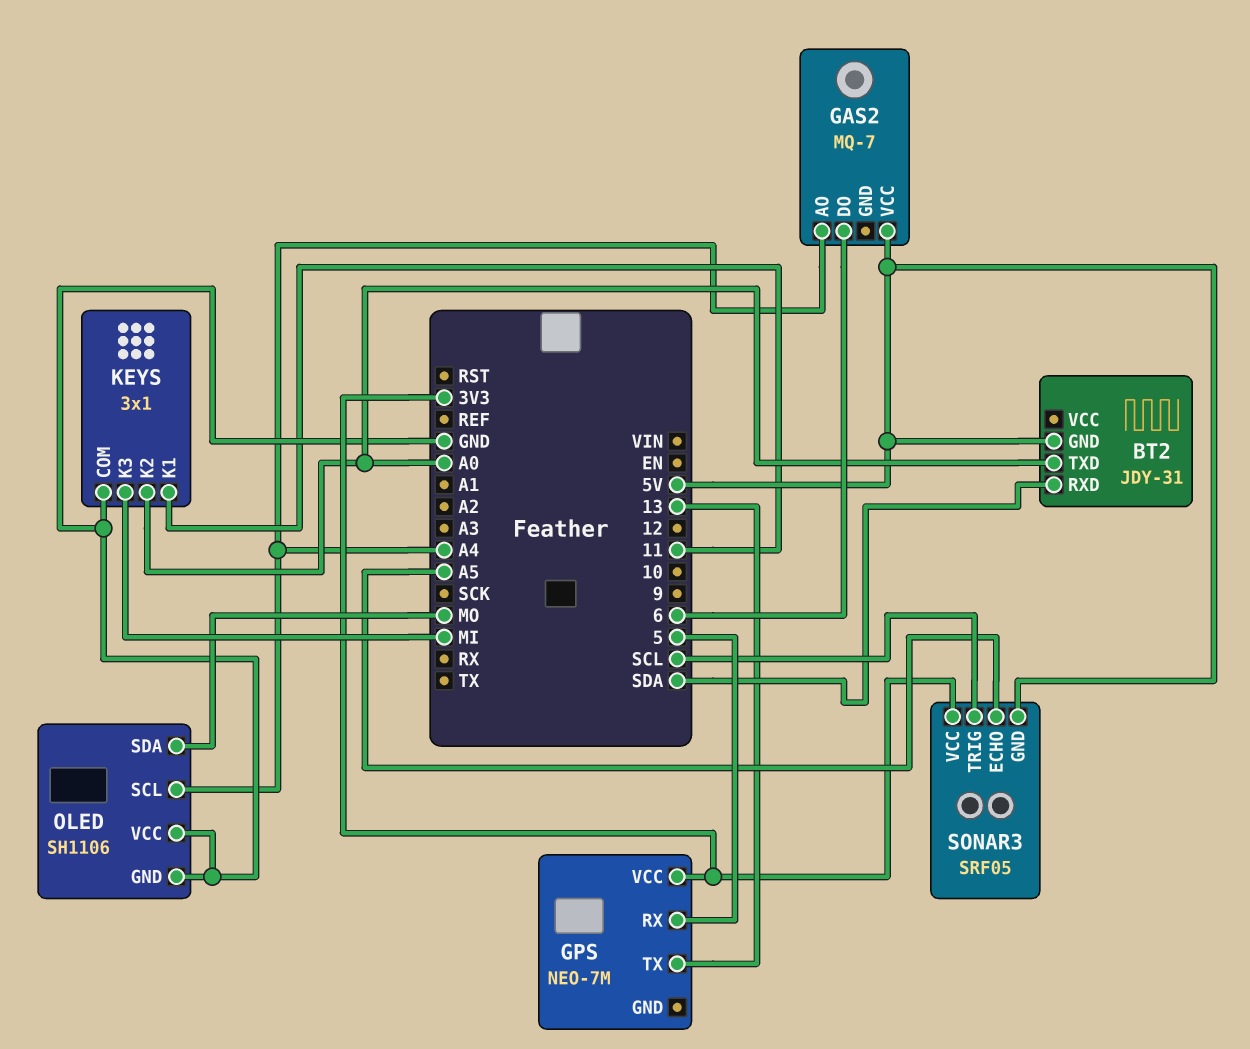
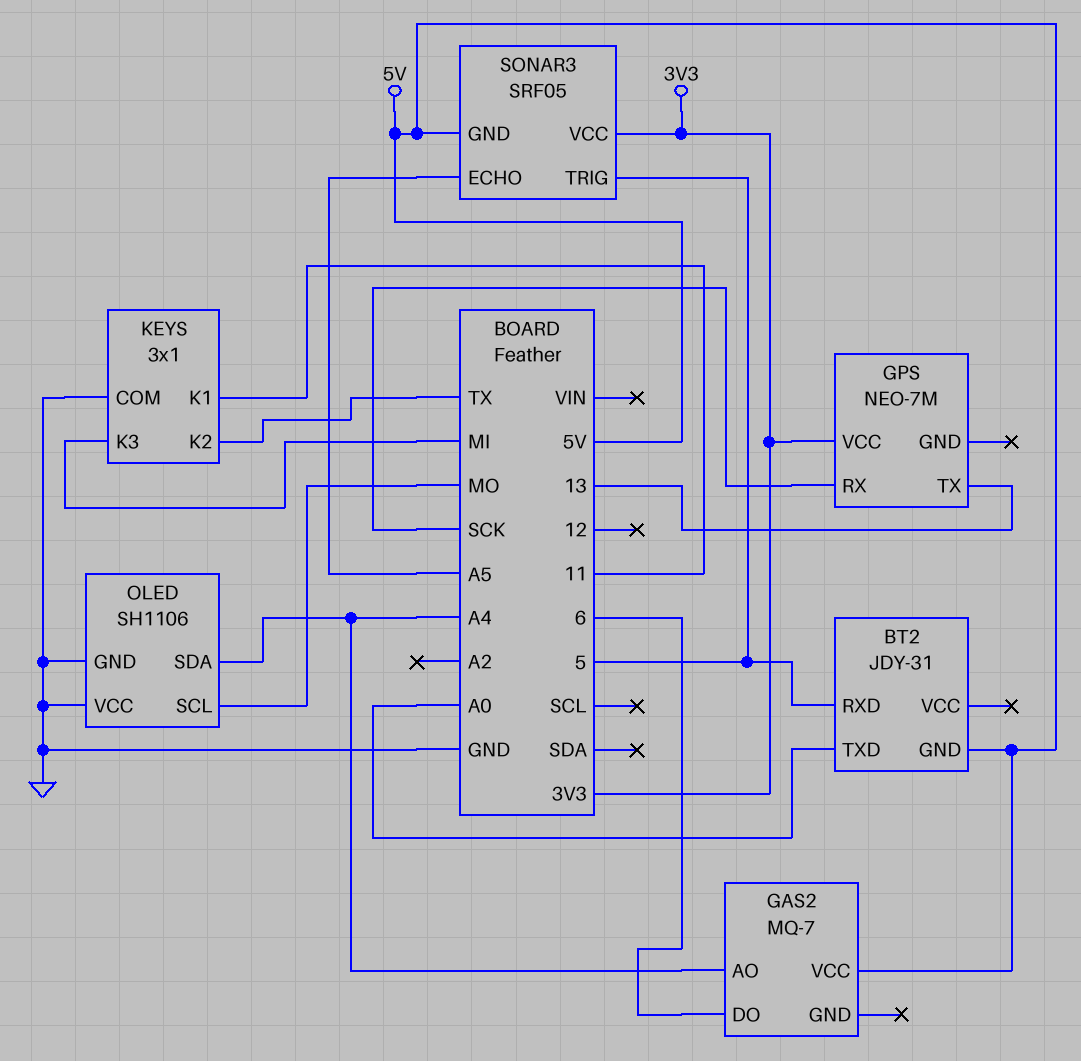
BT2 pin RXD: SDA -> 5
GPS pin RX: 5 -> SCK
KEYS pin K2: A0 -> TX
OLED pin SCL: A4 -> MO
OLED pin SDA: MO -> A4
SONAR3 pin TRIG: SCL -> 5

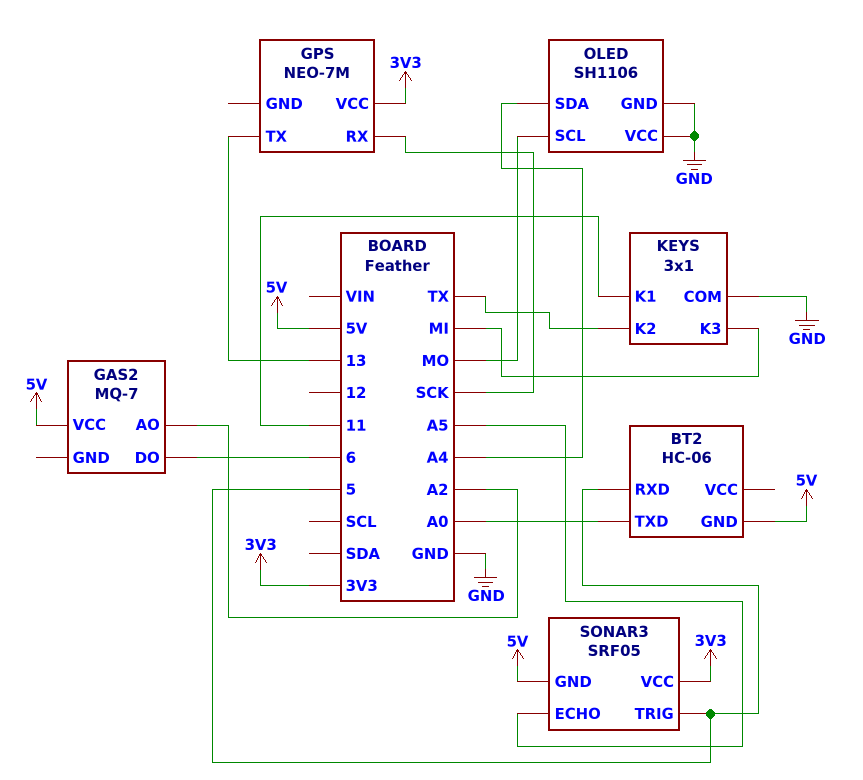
BT2: JDY-31 -> HC-06
GAS2 pin AO: A4 -> A2

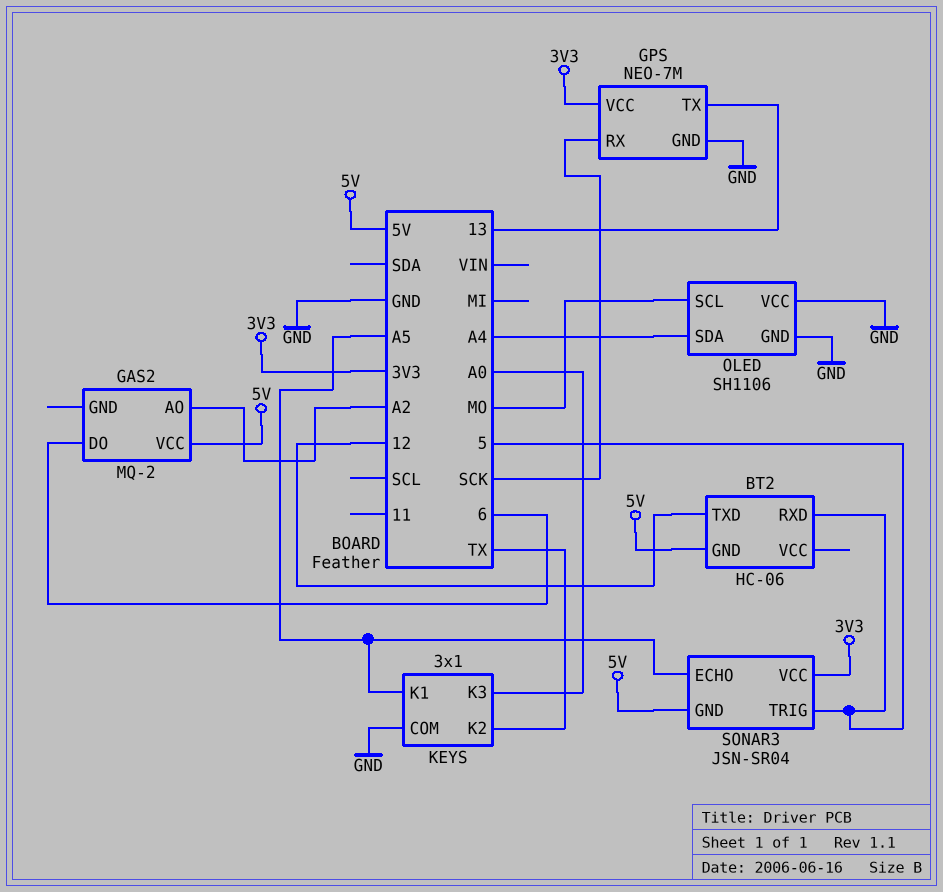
BT2 pin TXD: A0 -> 12
GAS2: MQ-7 -> MQ-2
GPS pin GND: none -> GND
KEYS pin K1: 11 -> A5
KEYS pin K3: MI -> A0
SONAR3: SRF05 -> JSN-SR04

